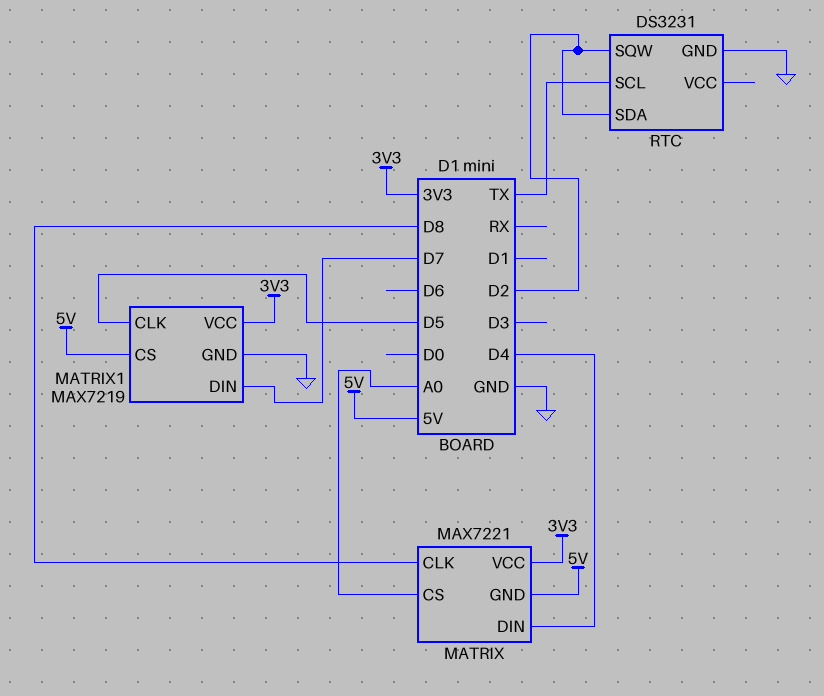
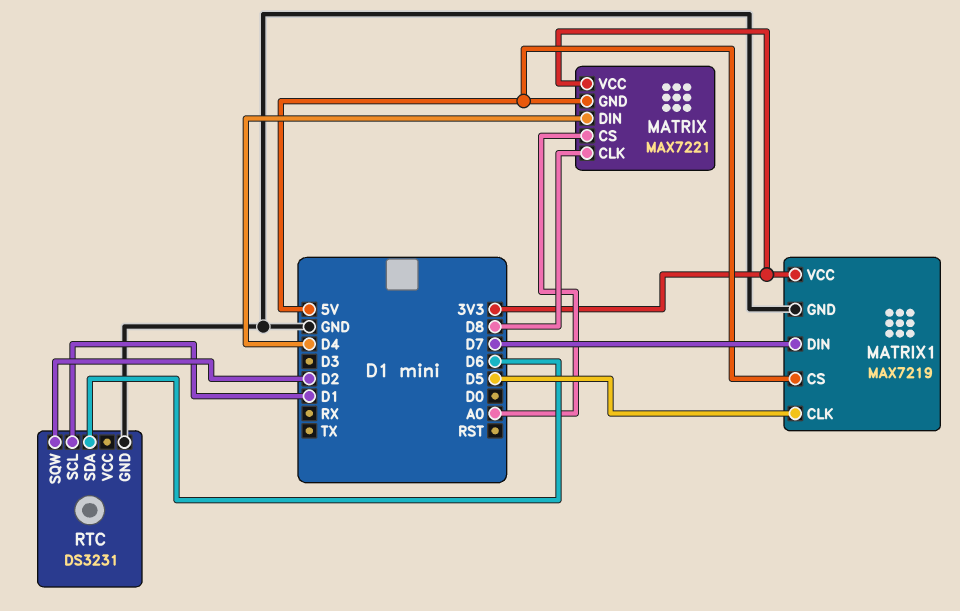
RTC pin SCL: TX -> D1
RTC pin SDA: D2 -> D6

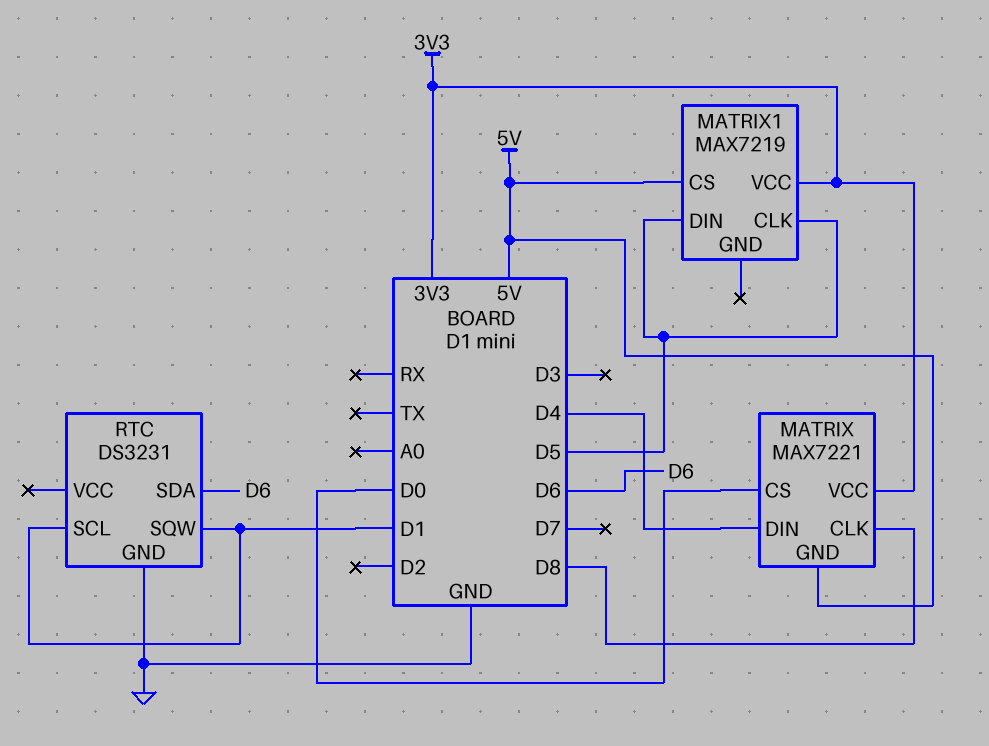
MATRIX pin CS: A0 -> D0
MATRIX1 pin DIN: D7 -> D5
MATRIX1 pin GND: GND -> none
RTC pin SQW: D2 -> D1

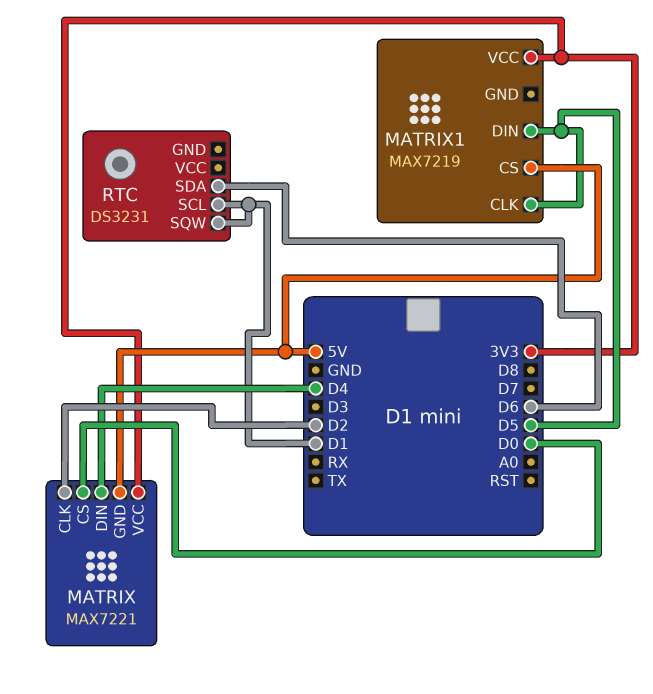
MATRIX pin CLK: D8 -> D2
RTC pin GND: GND -> none

